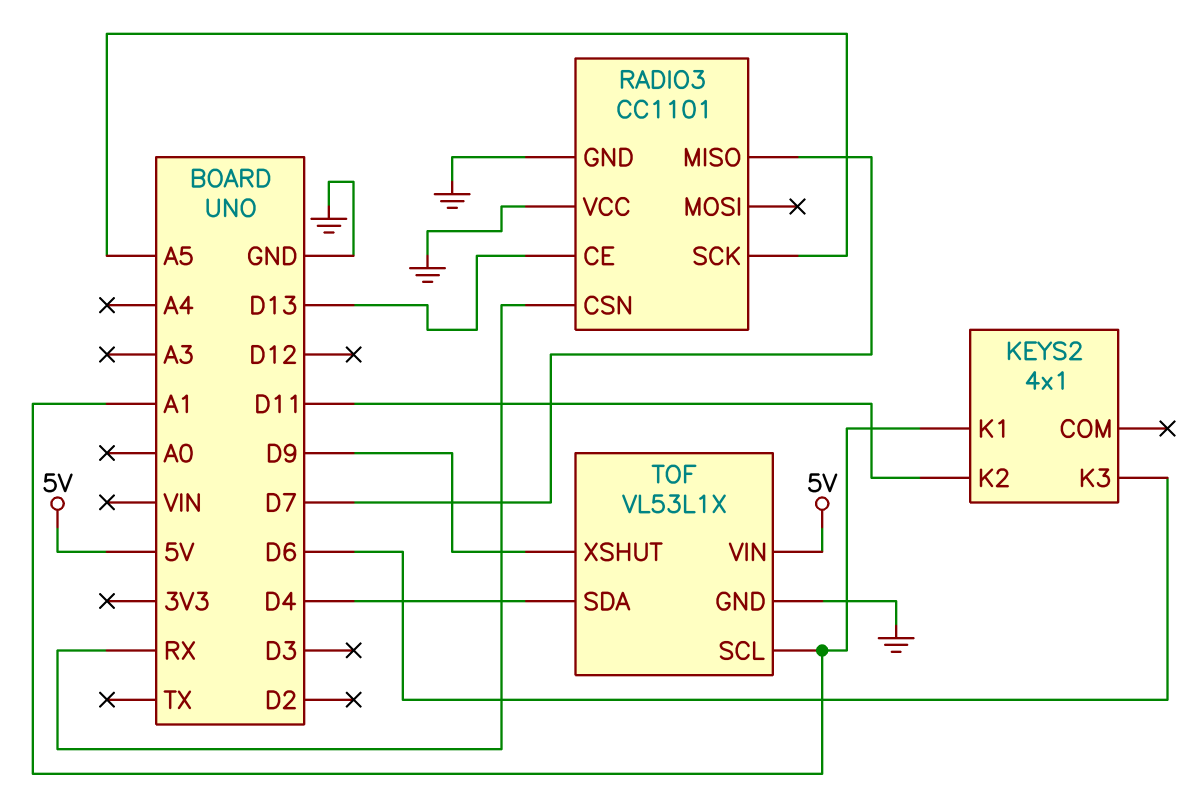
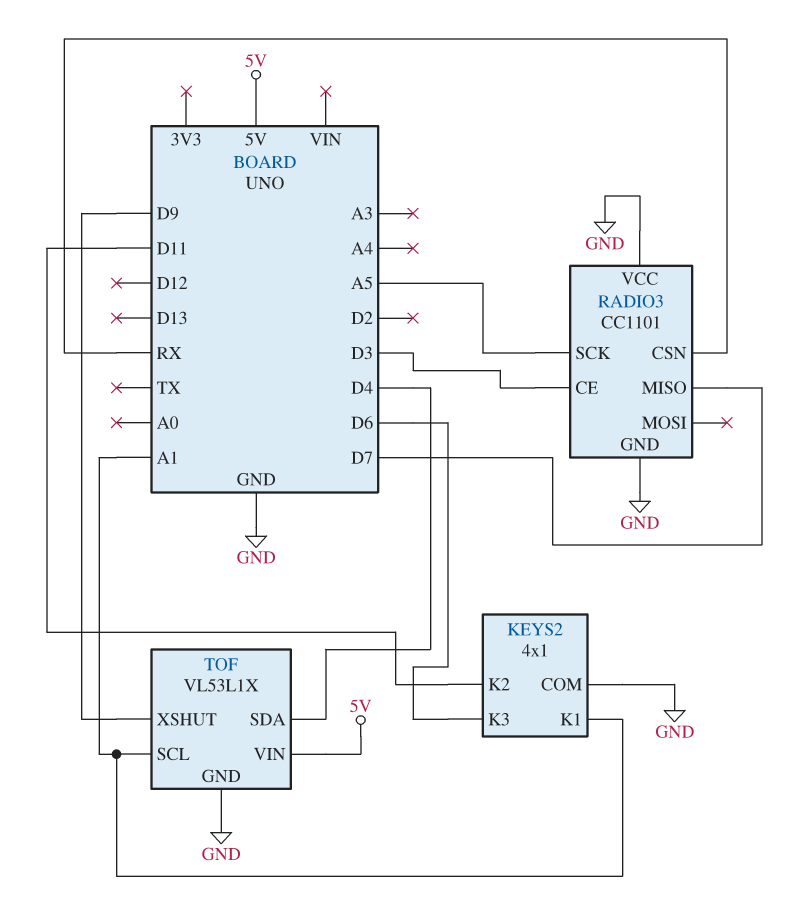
KEYS2 pin COM: none -> GND
RADIO3 pin CE: D13 -> D3

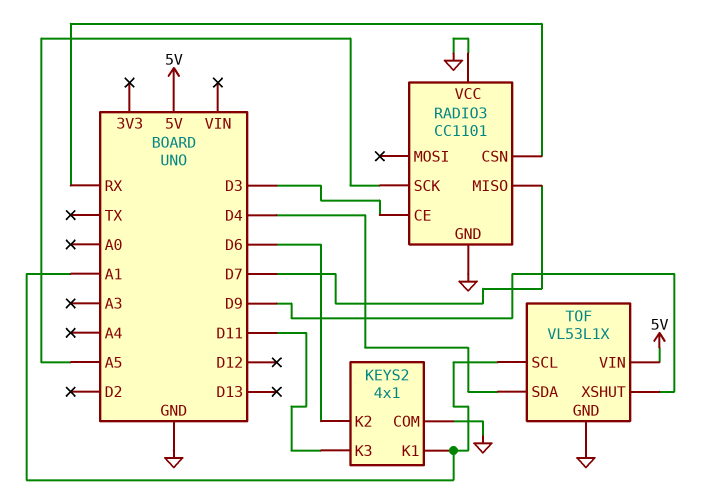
KEYS2 pin K2: D11 -> D6
KEYS2 pin K3: D6 -> D11

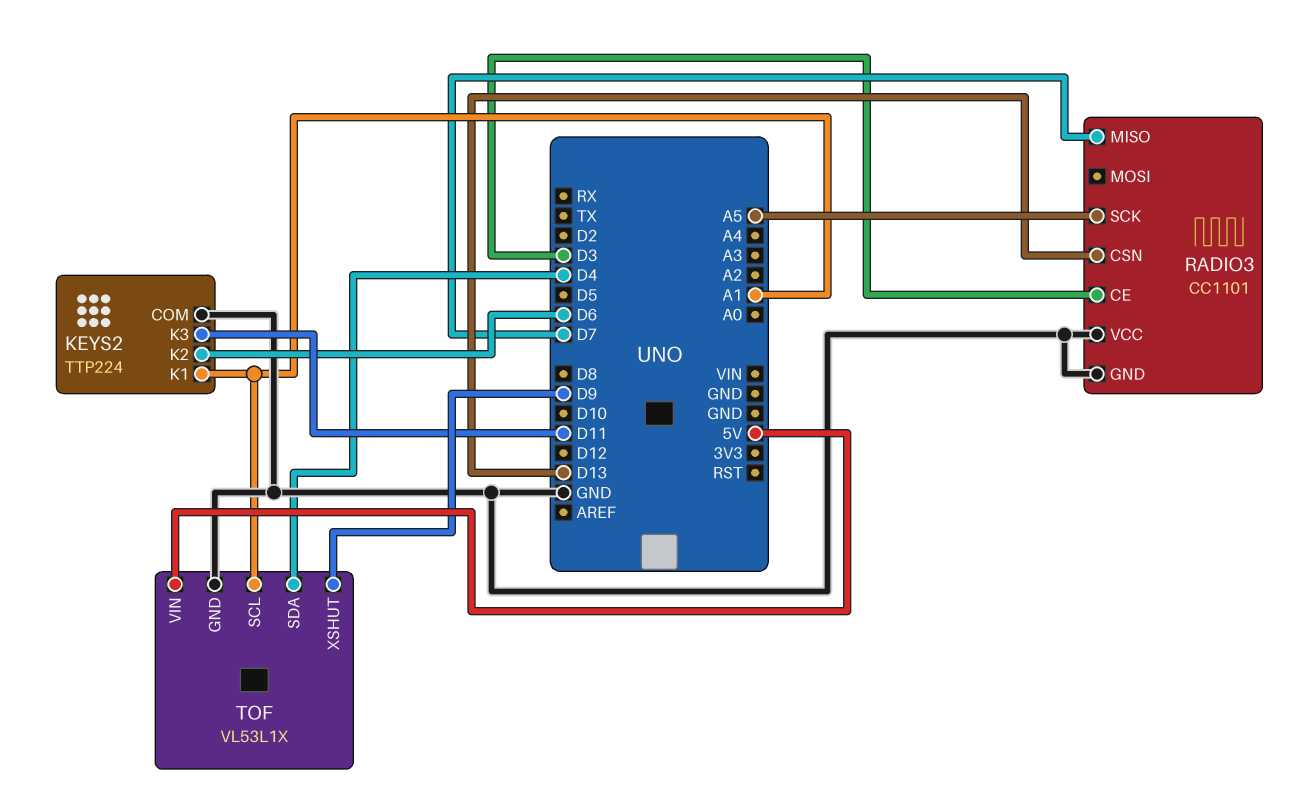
KEYS2: 4x1 -> TTP224
RADIO3 pin CSN: RX -> D13

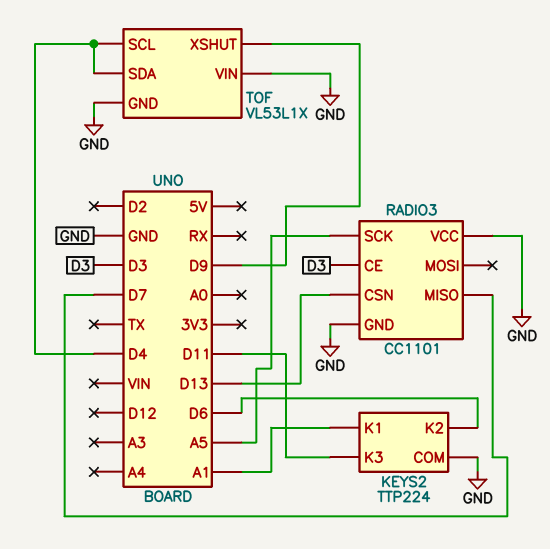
TOF pin SCL: A1 -> D4
TOF pin VIN: 5V -> GND

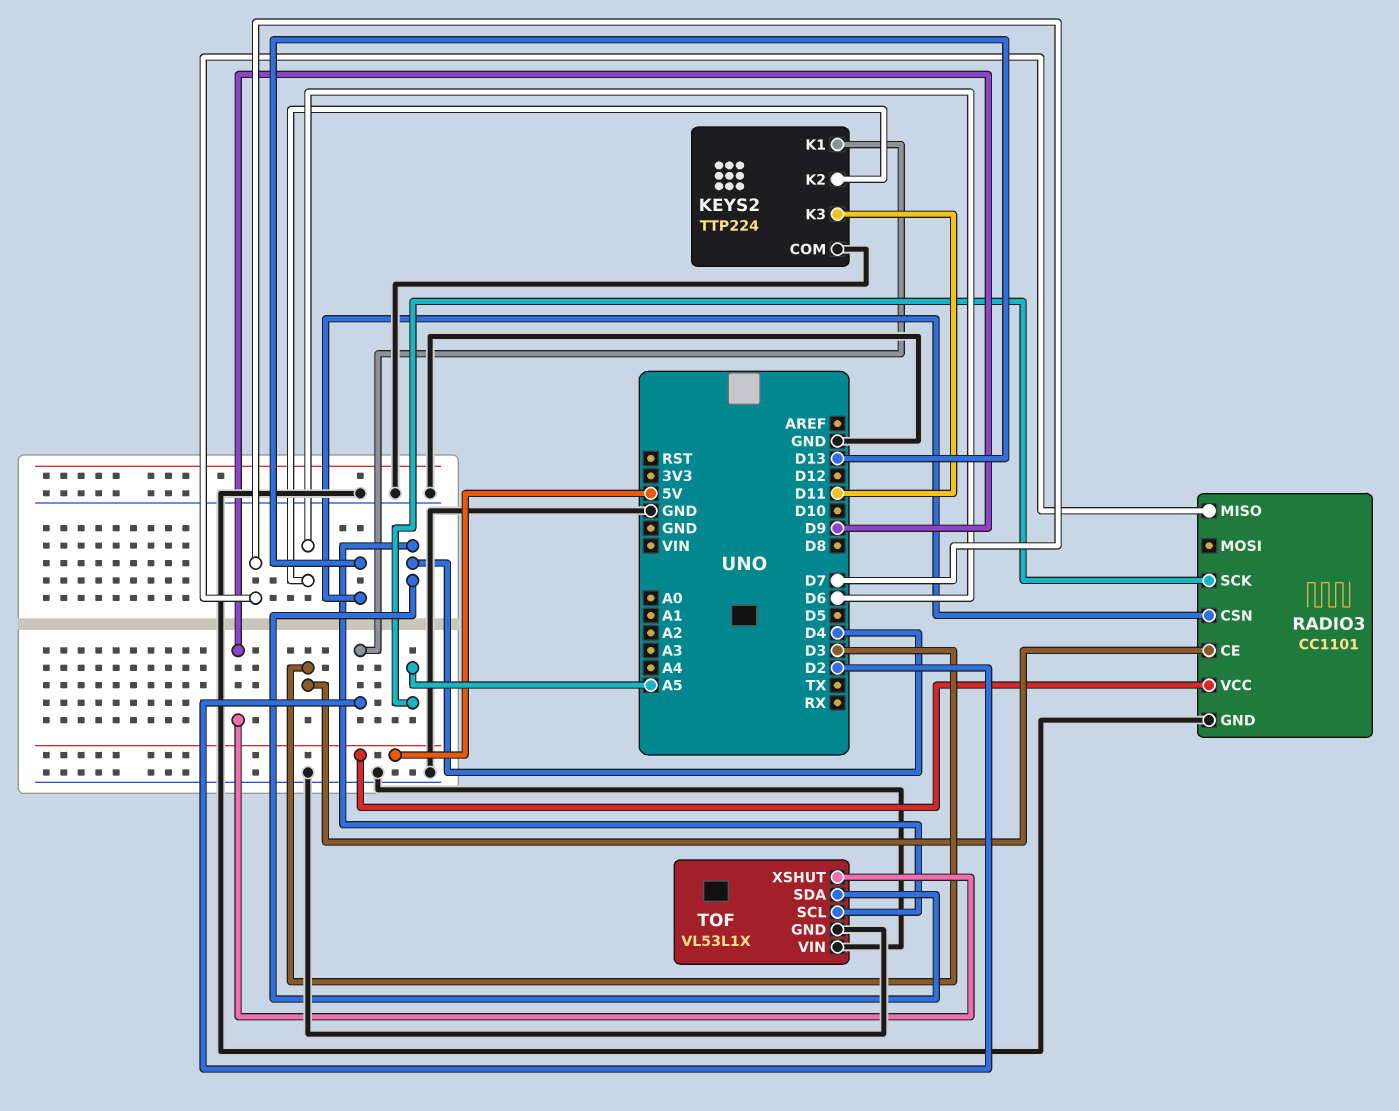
KEYS2 pin K1: A1 -> D2
RADIO3 pin VCC: GND -> 5V

